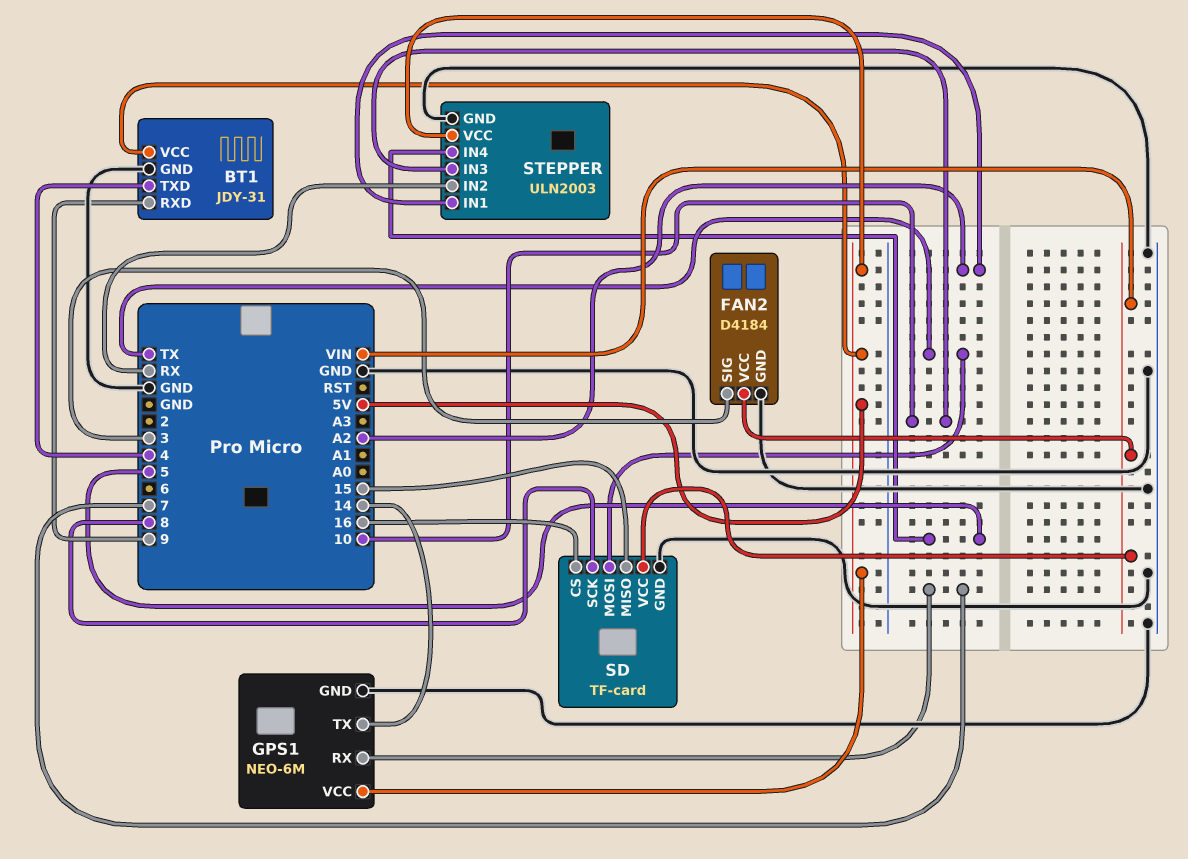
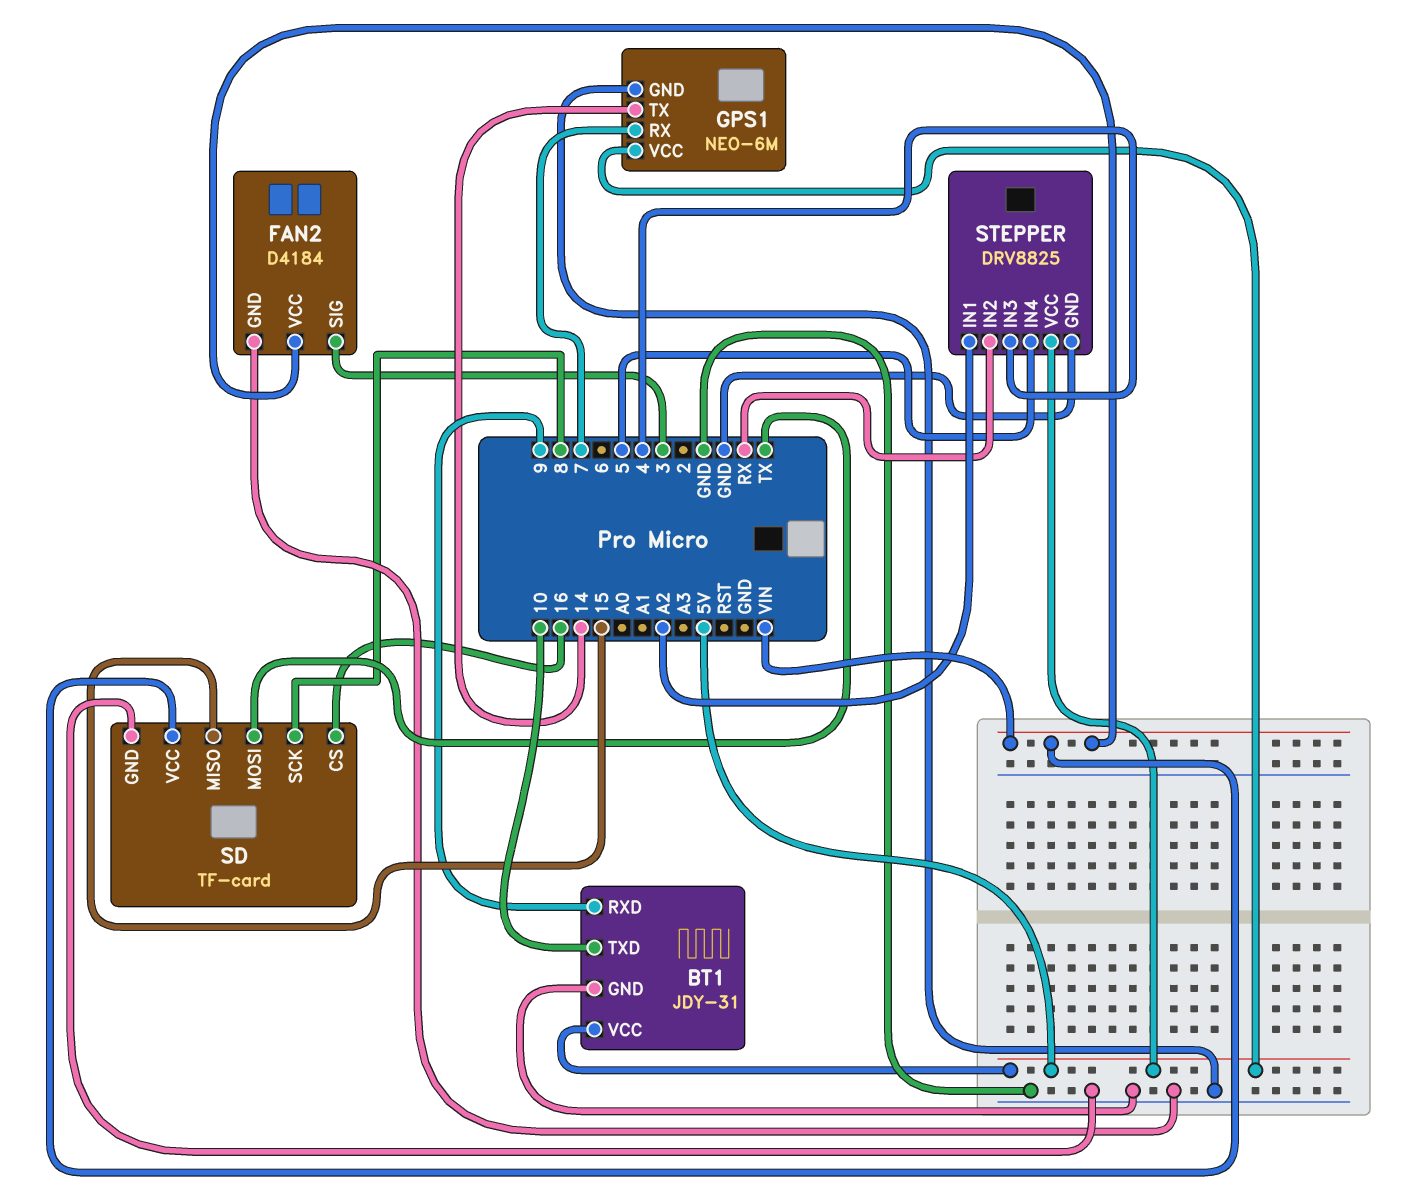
BT1 pin TXD: 4 -> 10
STEPPER: ULN2003 -> DRV8825
STEPPER pin IN3: 10 -> 4

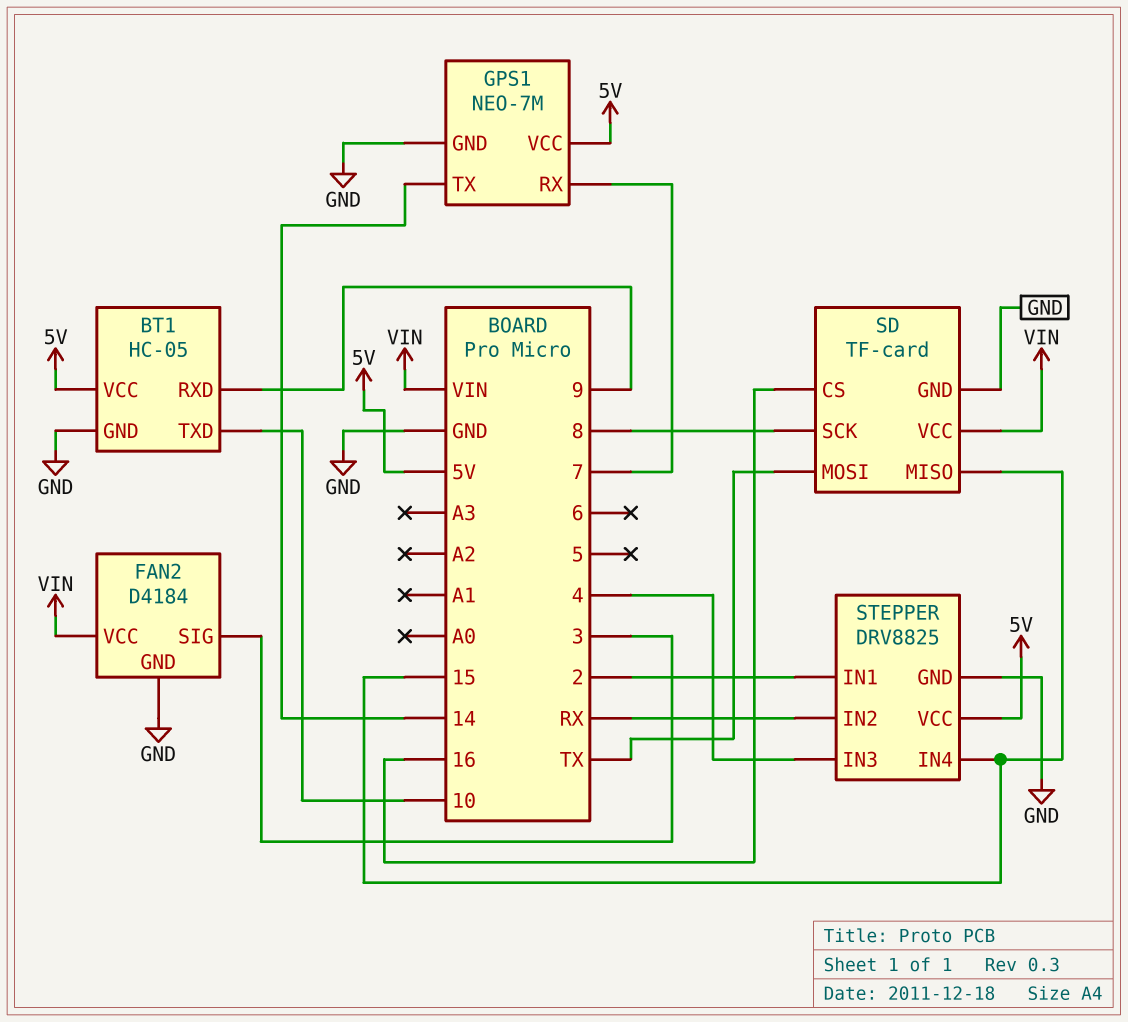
BT1: JDY-31 -> HC-05
GPS1: NEO-6M -> NEO-7M
STEPPER pin IN1: A2 -> 2
STEPPER pin IN4: 5 -> 15

